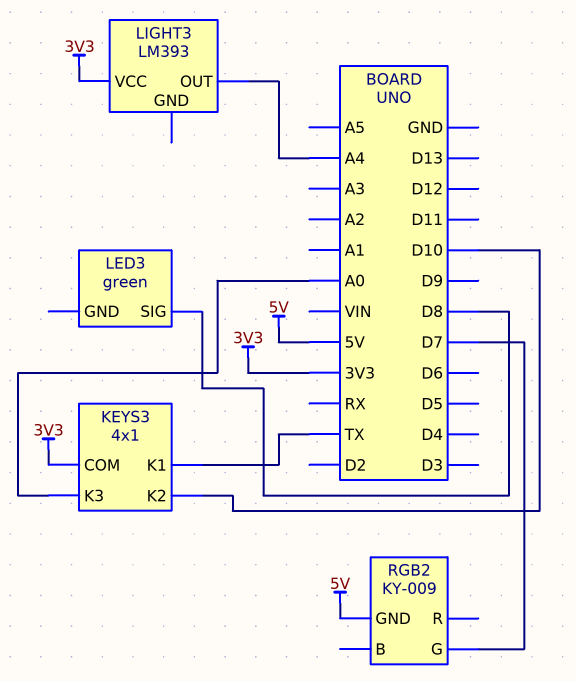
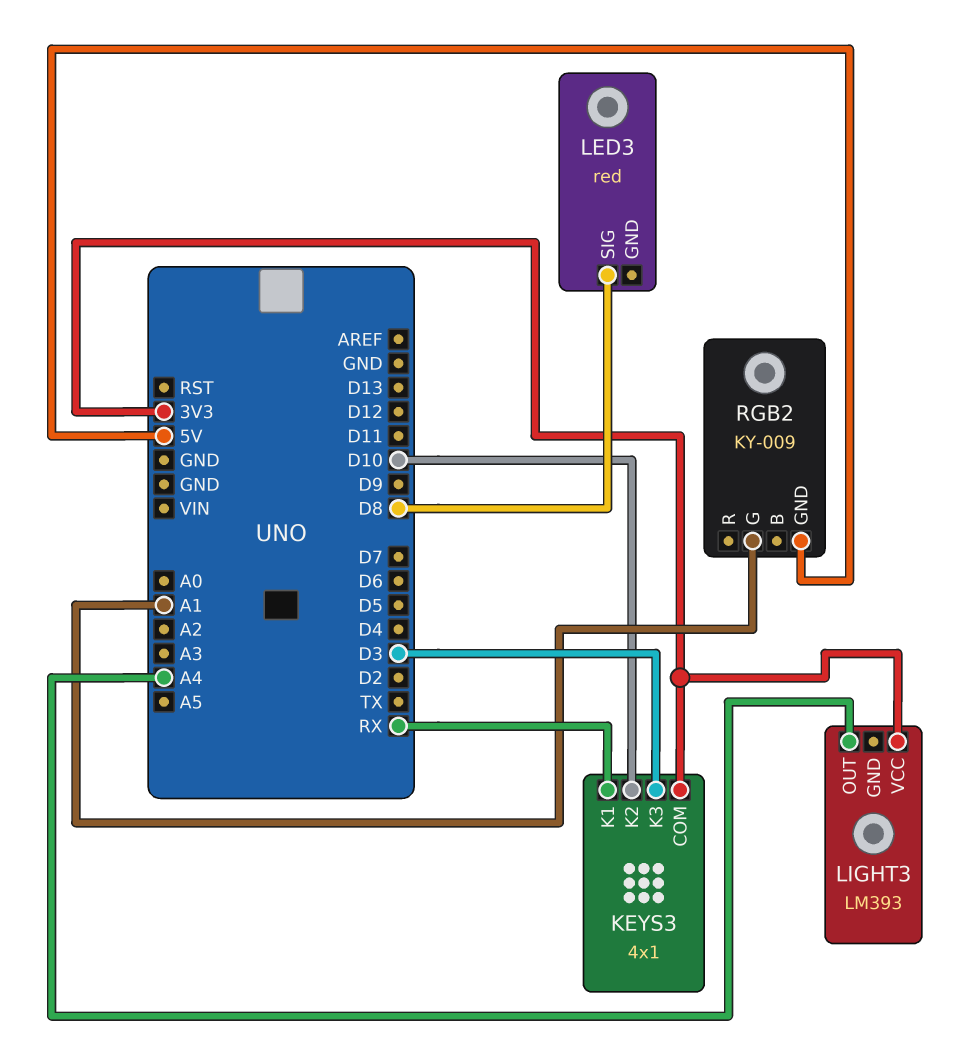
KEYS3 pin K1: TX -> RX
KEYS3 pin K3: A0 -> D3
LED3: green -> red
RGB2 pin G: D7 -> A1

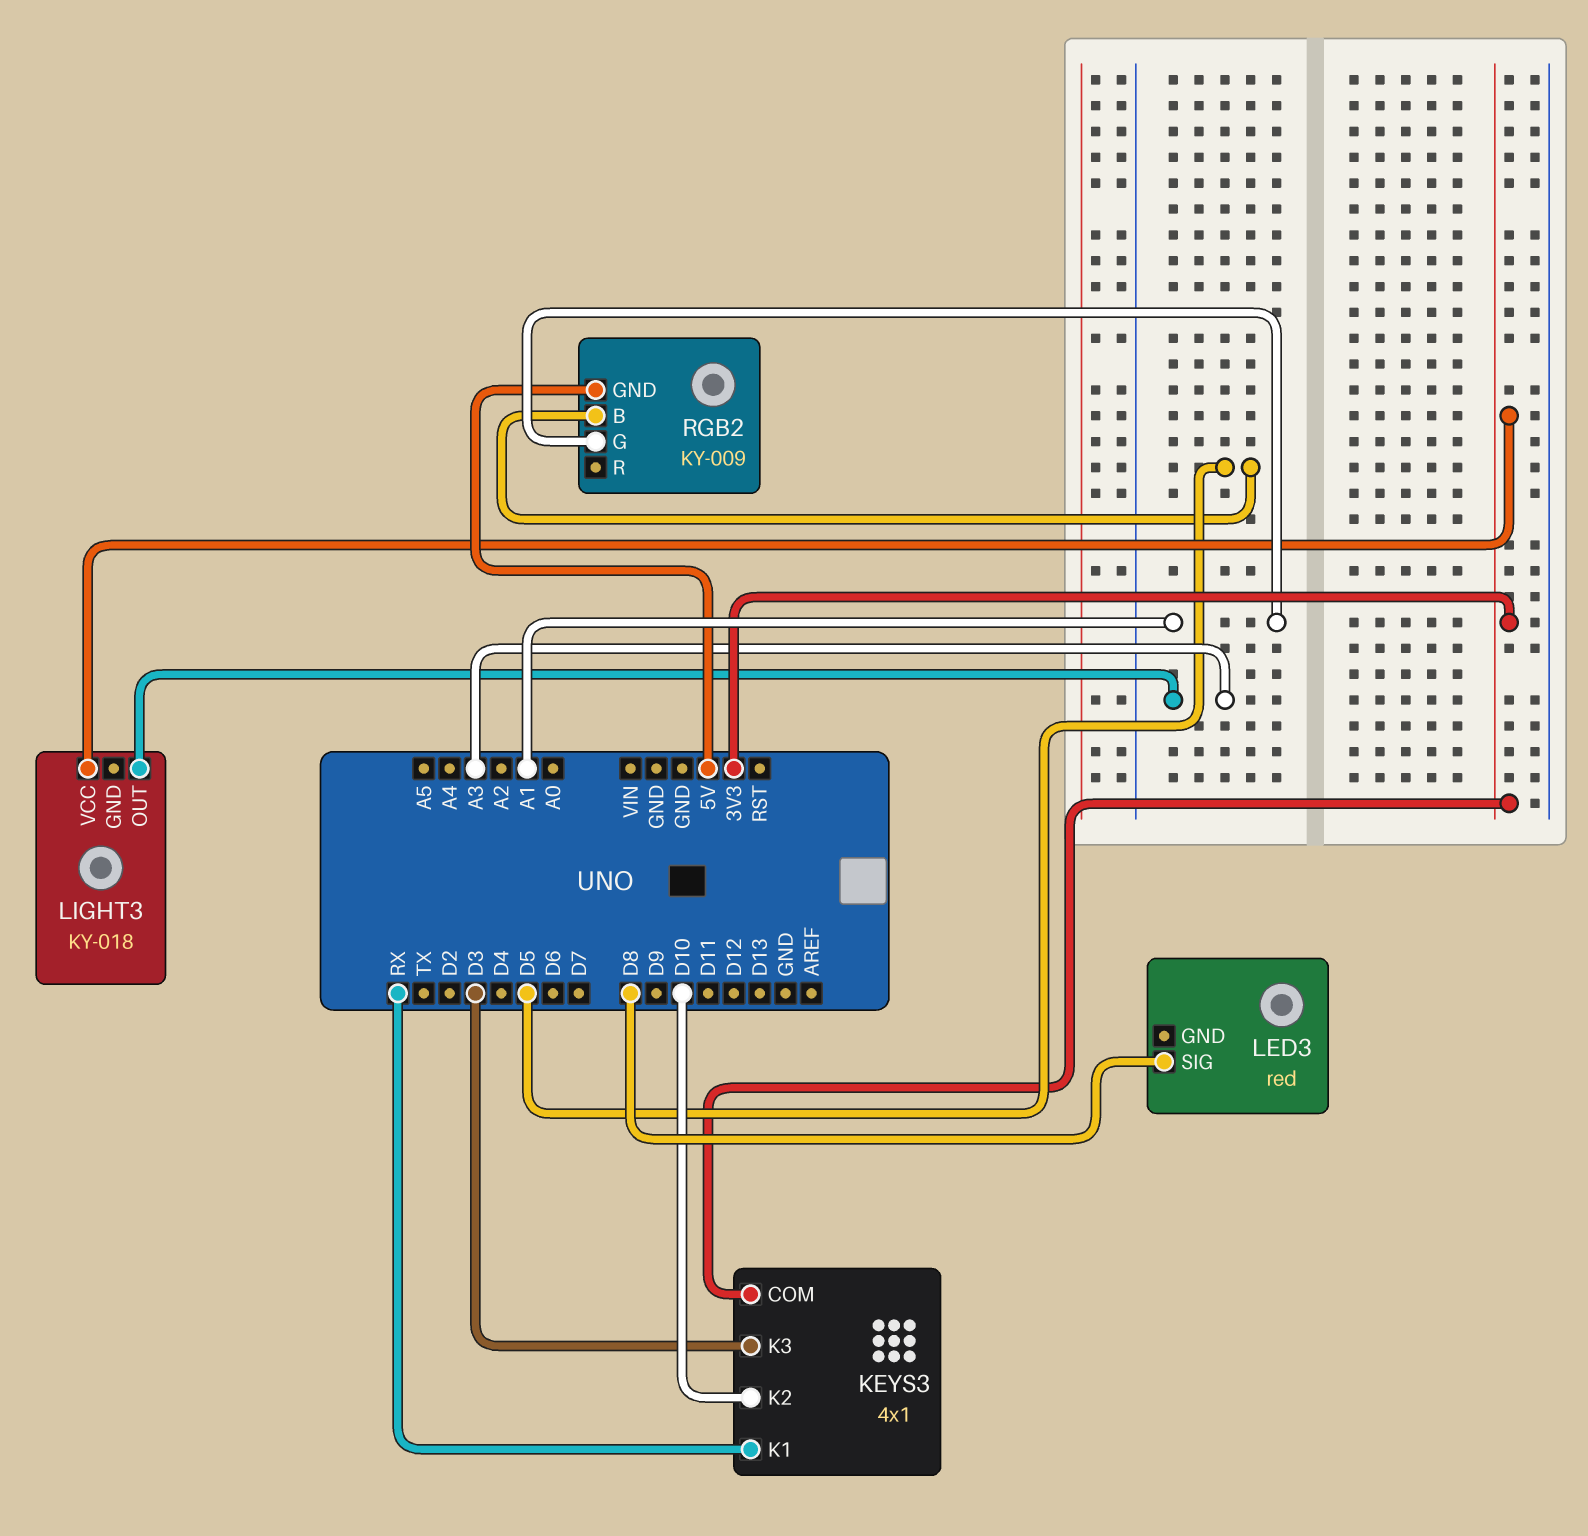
LIGHT3: LM393 -> KY-018
LIGHT3 pin OUT: A4 -> A3
RGB2 pin B: none -> D5

